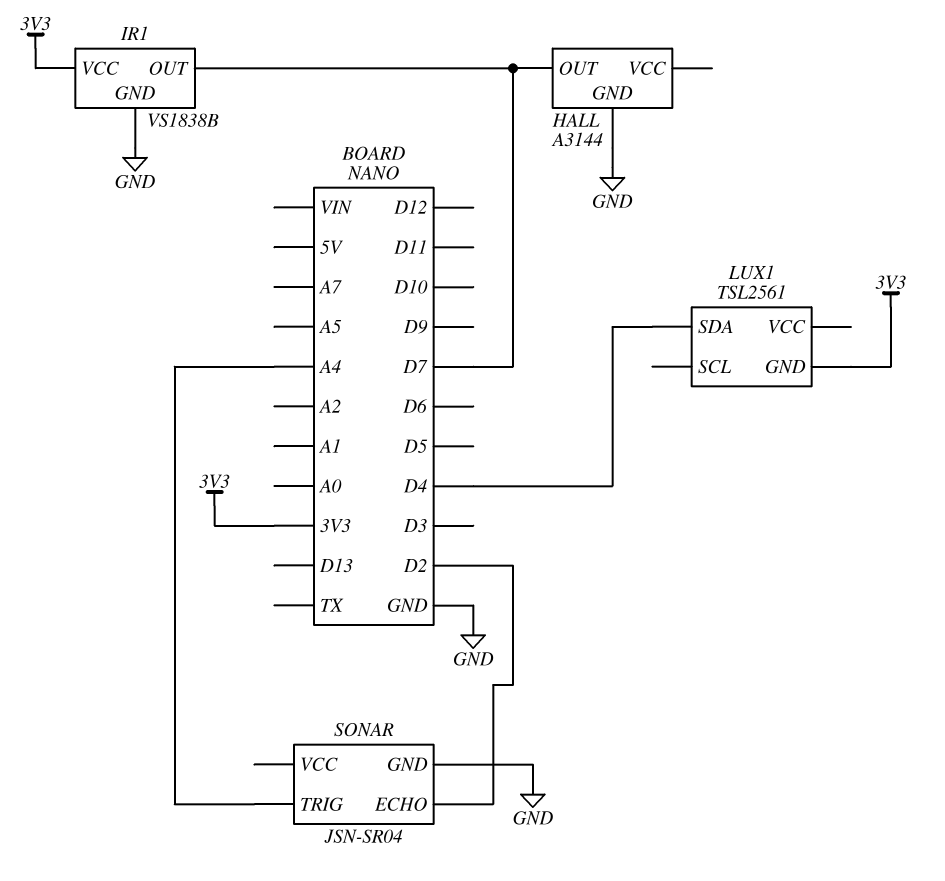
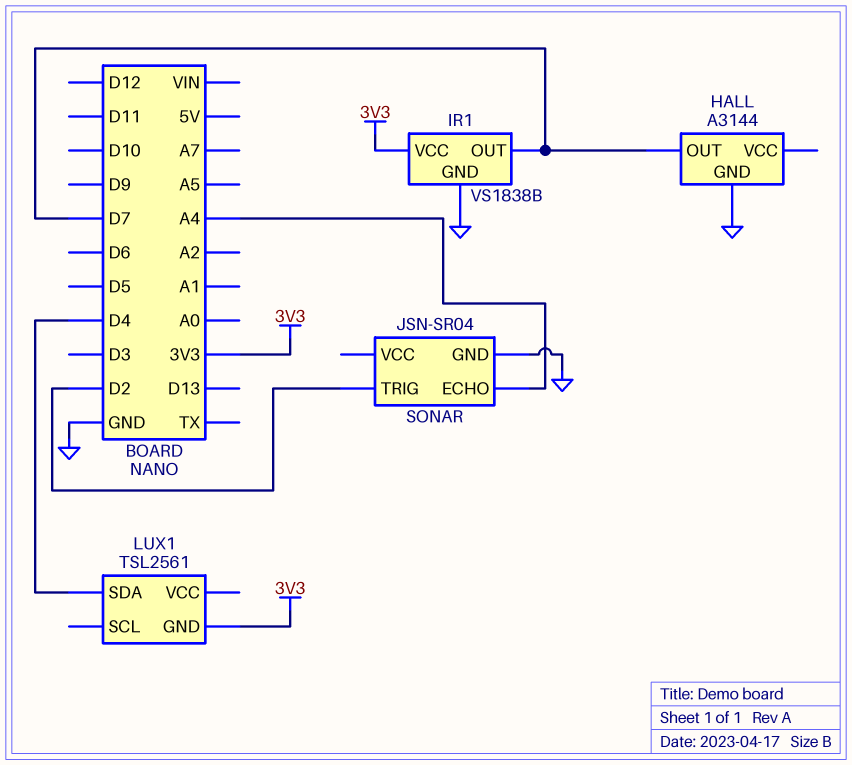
SONAR pin ECHO: D2 -> A4
SONAR pin TRIG: A4 -> D2

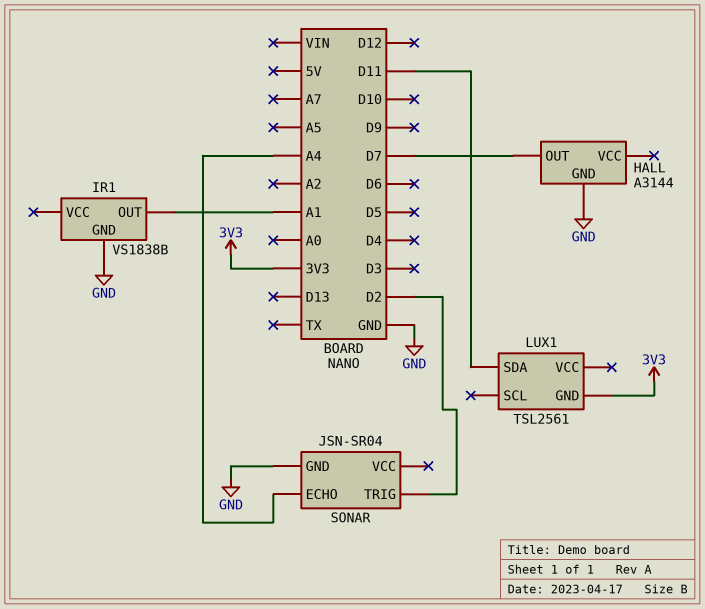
IR1 pin OUT: D7 -> A1
IR1 pin VCC: 3V3 -> none
LUX1 pin SDA: D4 -> D11

